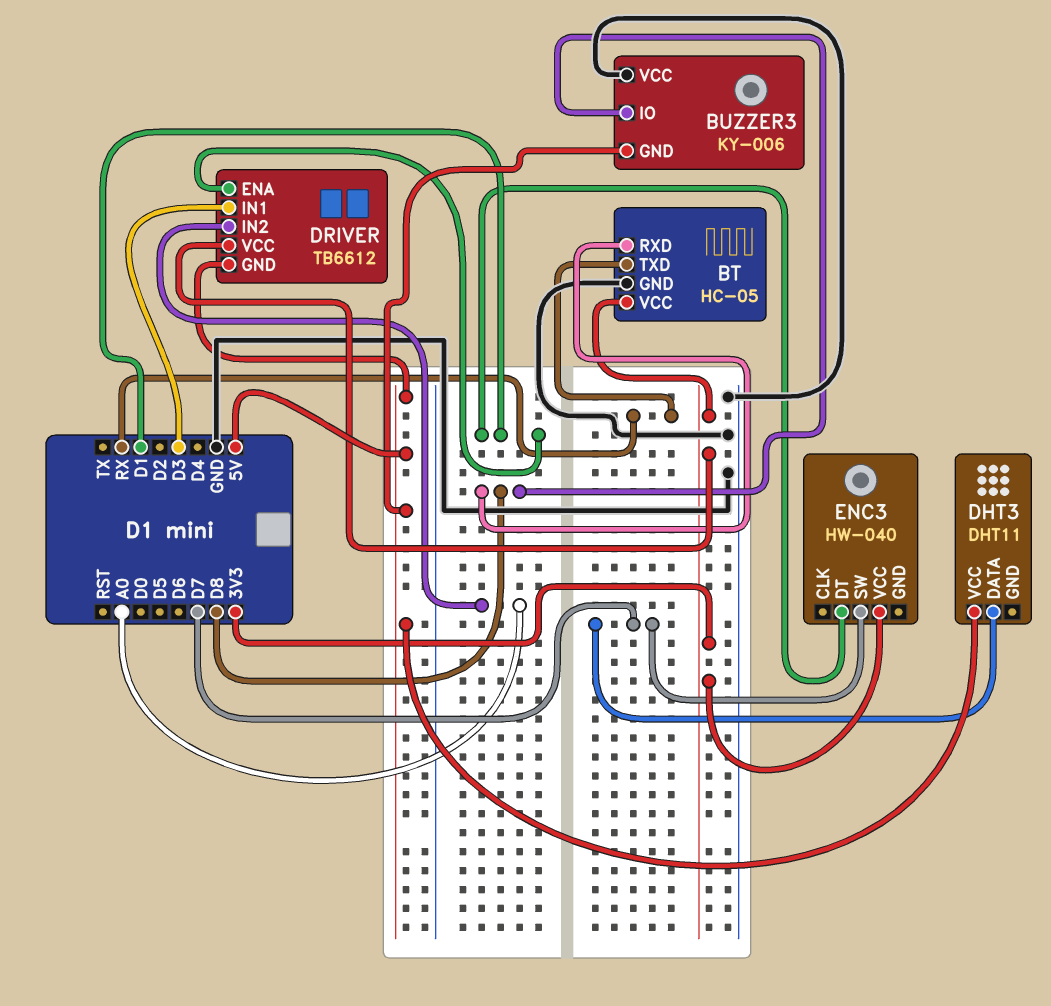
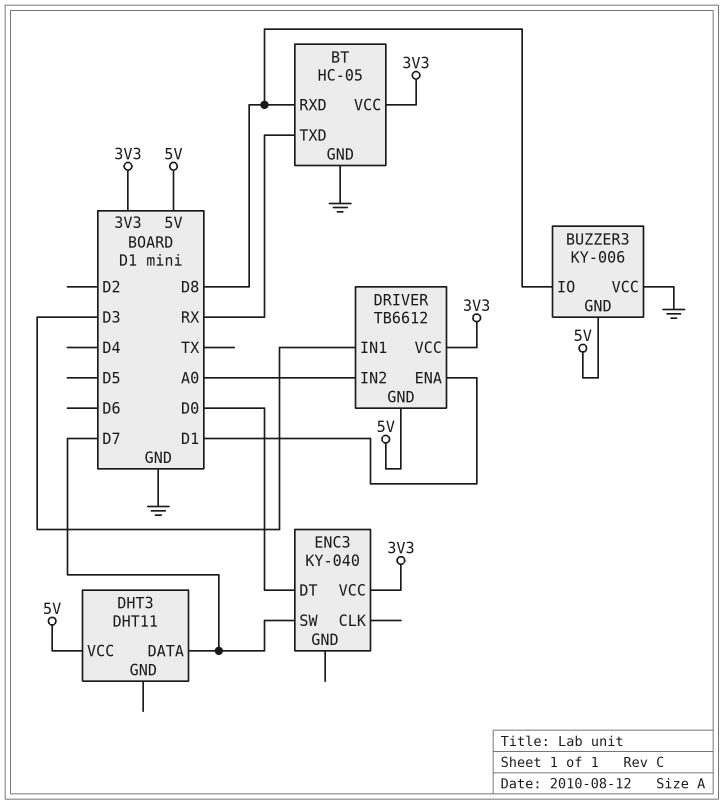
ENC3: HW-040 -> KY-040
ENC3 pin DT: D1 -> D0

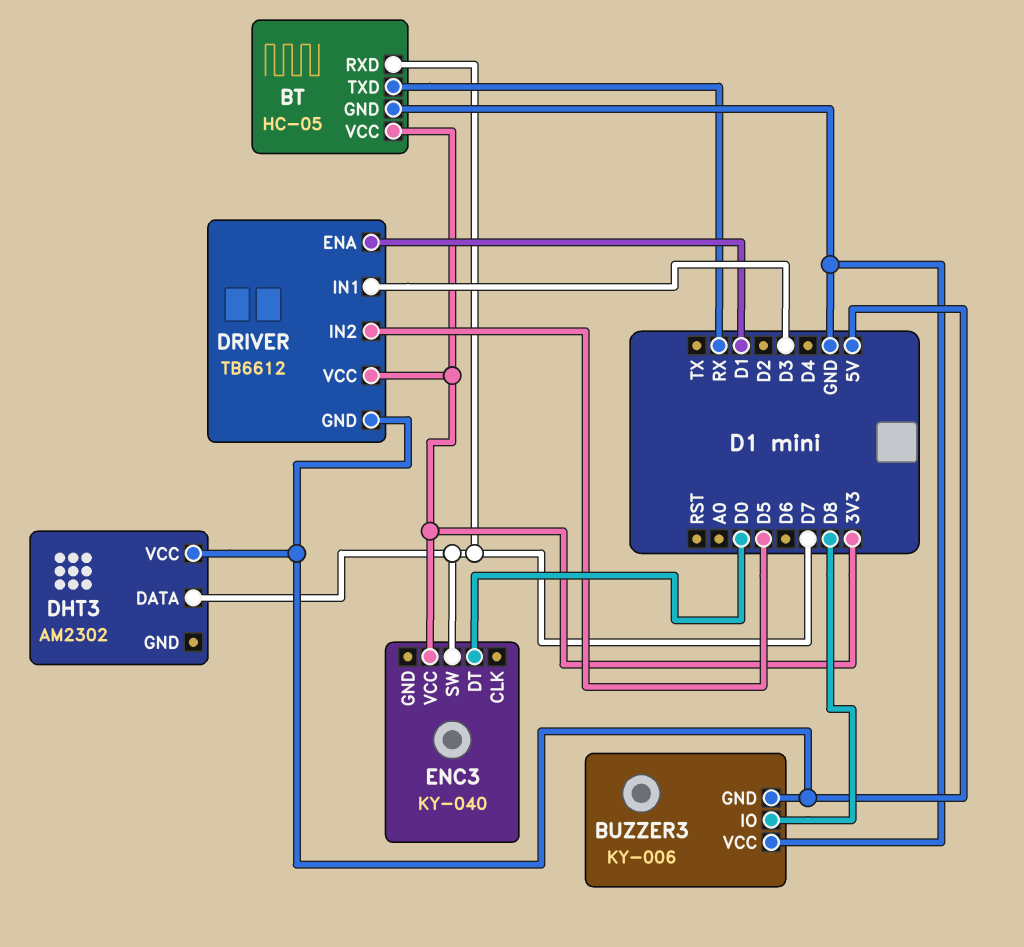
BT pin RXD: D8 -> D7
DHT3: DHT11 -> AM2302
DRIVER pin IN2: A0 -> D5

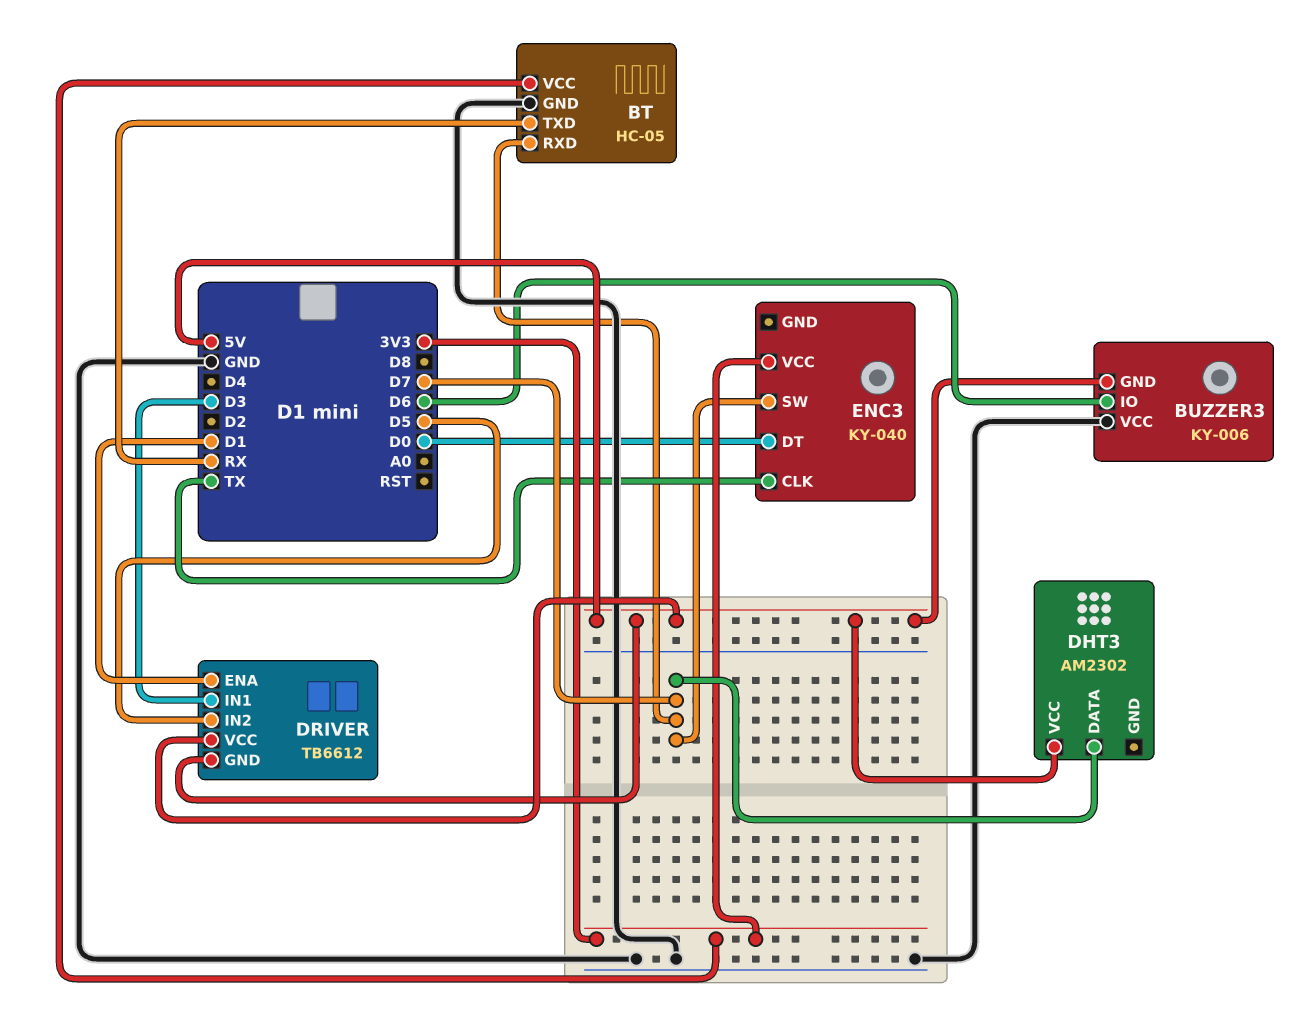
BUZZER3 pin IO: D8 -> D6
DRIVER pin VCC: 3V3 -> 5V
ENC3 pin CLK: none -> TX

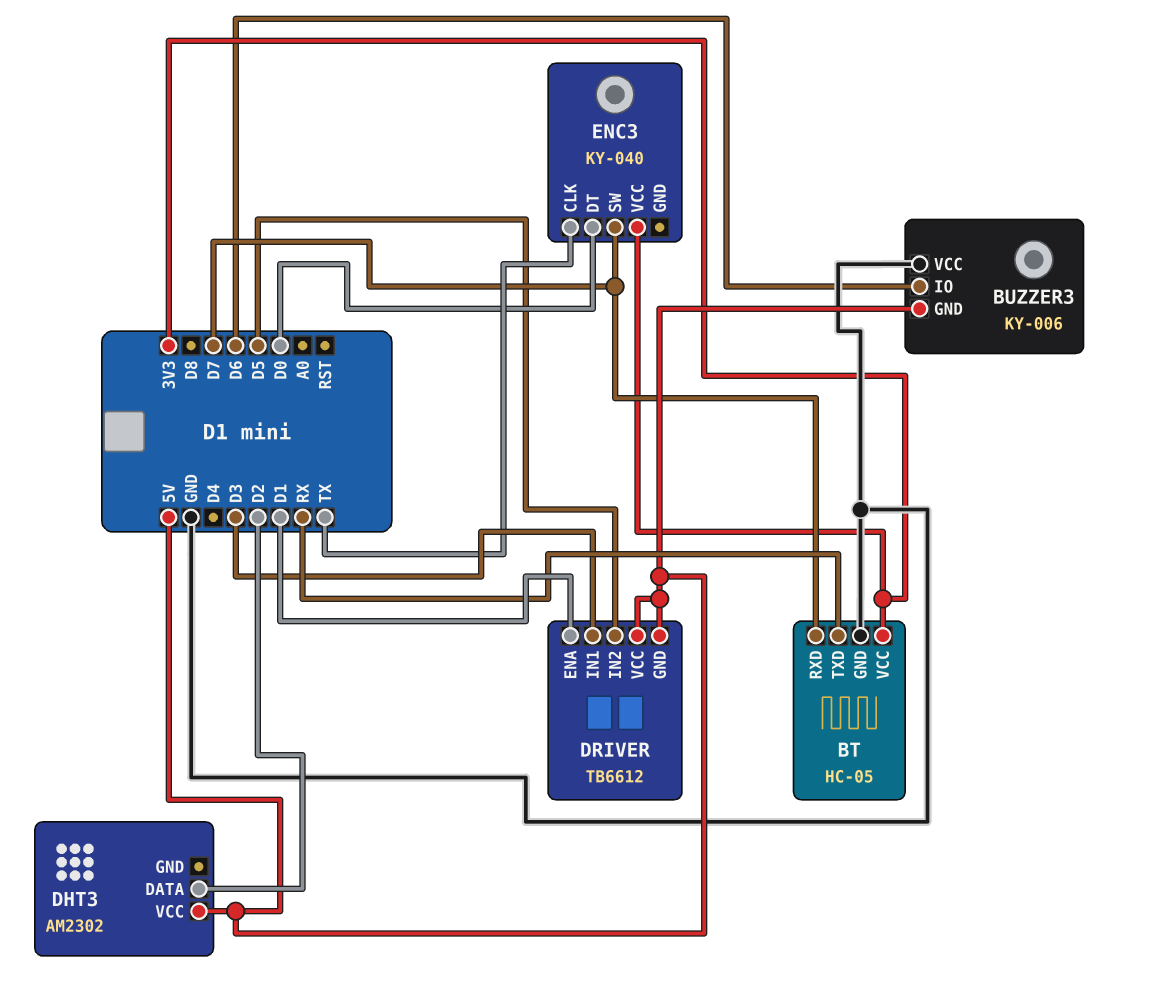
DHT3 pin DATA: D7 -> D2

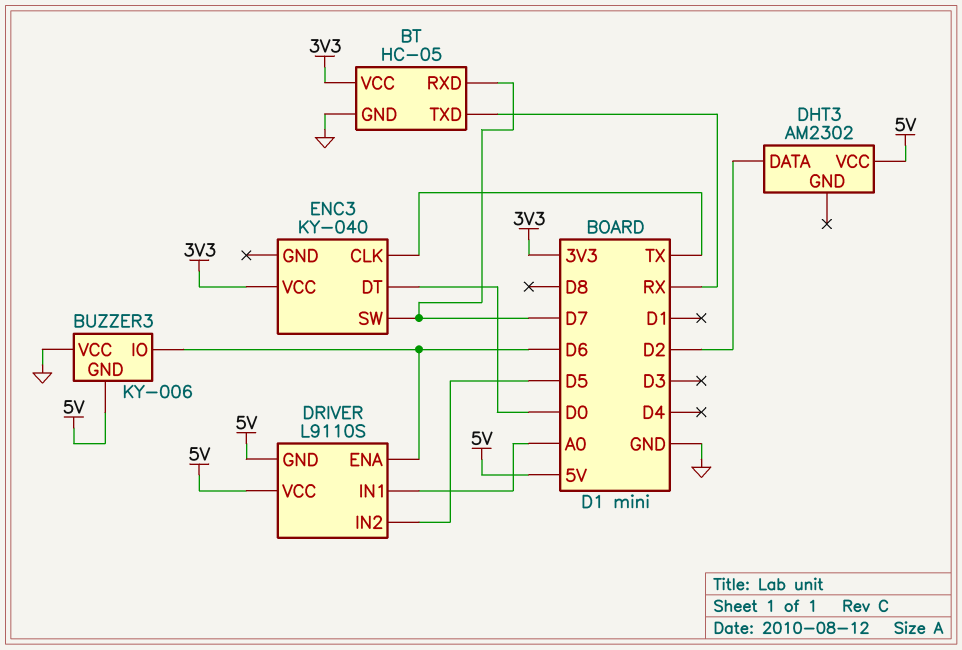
DRIVER: TB6612 -> L9110S
DRIVER pin ENA: D1 -> D6
DRIVER pin IN1: D3 -> A0

